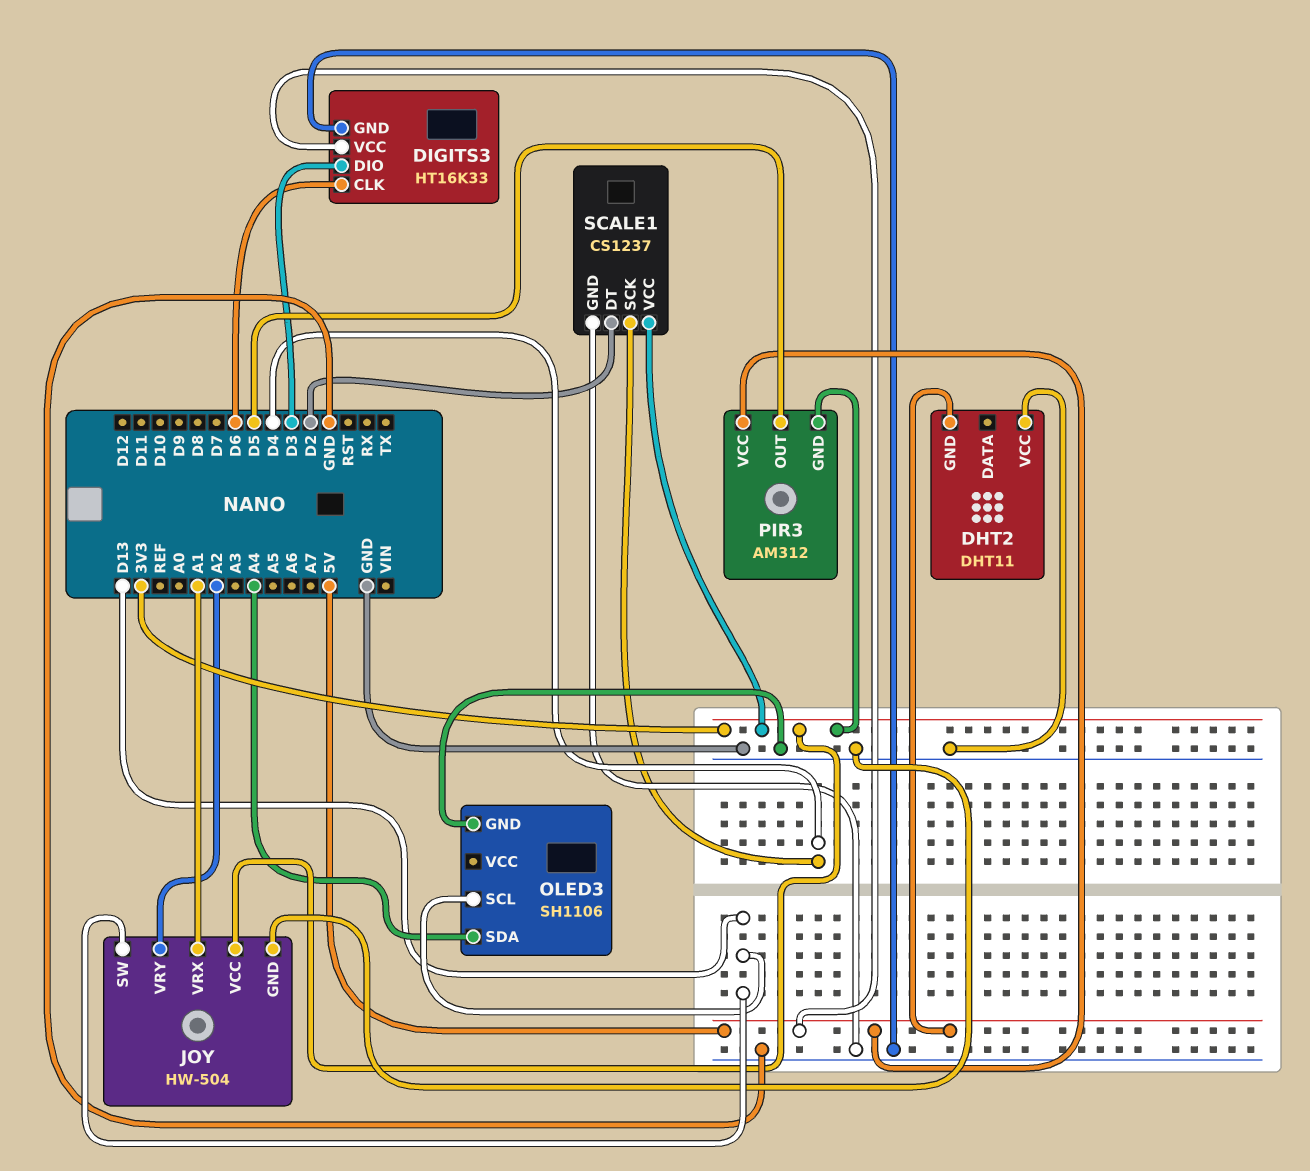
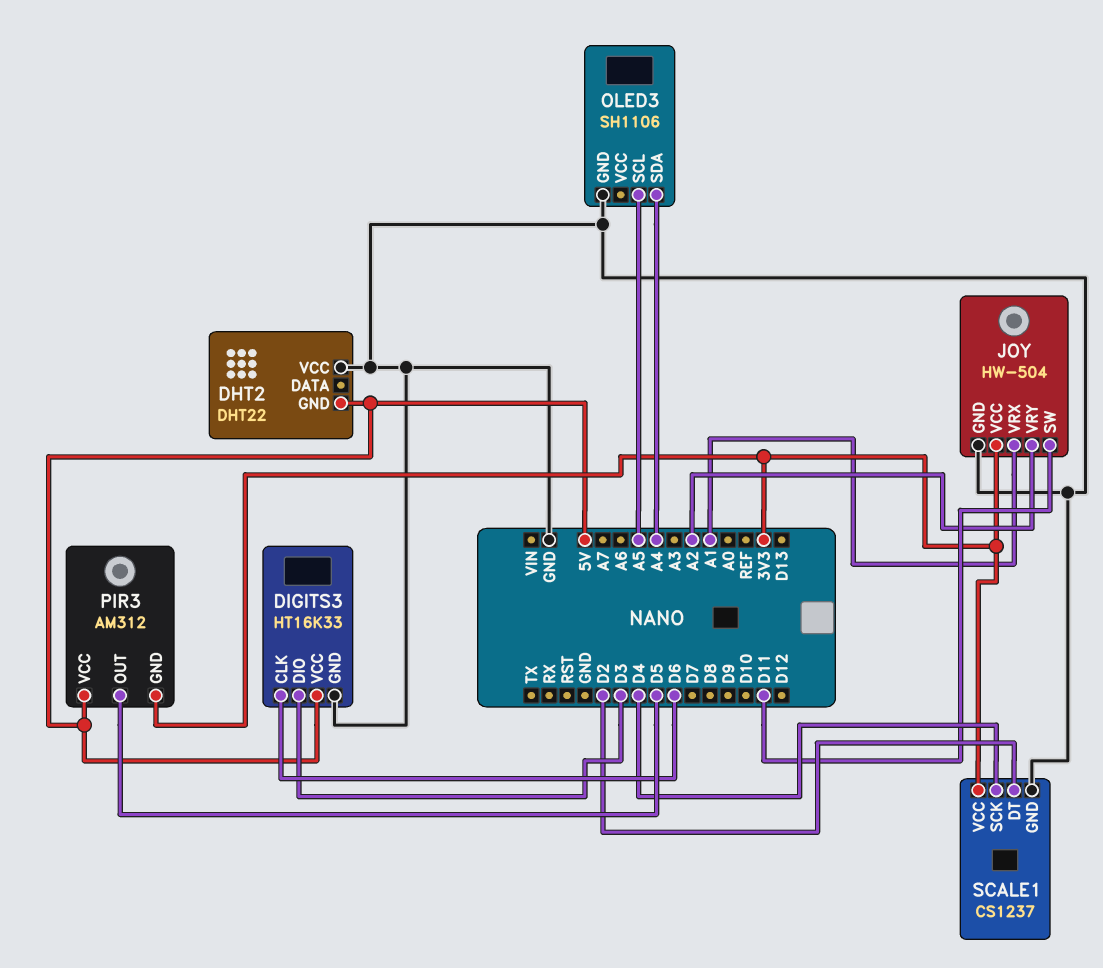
DHT2: DHT11 -> DHT22
JOY pin SW: D13 -> D11
OLED3 pin SCL: D13 -> A5

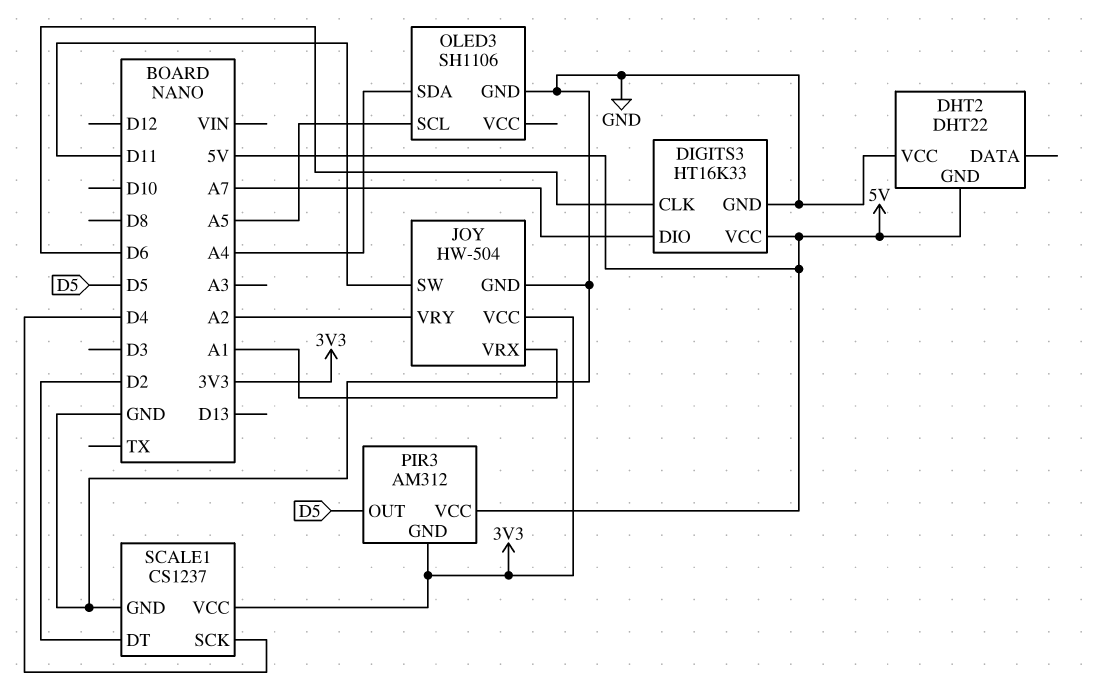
DIGITS3 pin DIO: D3 -> A7

